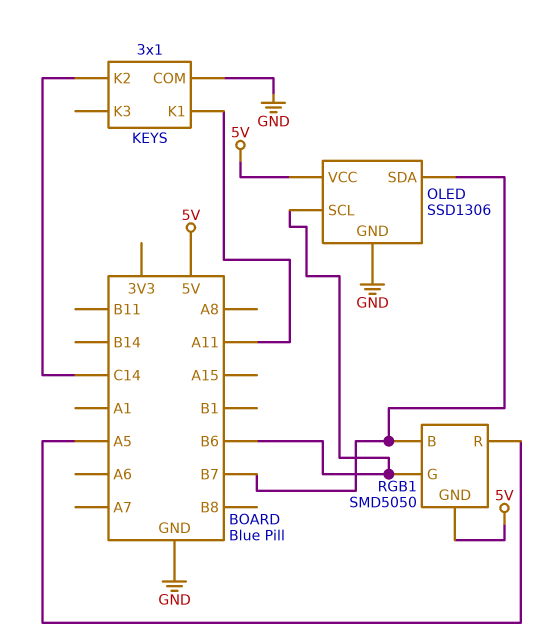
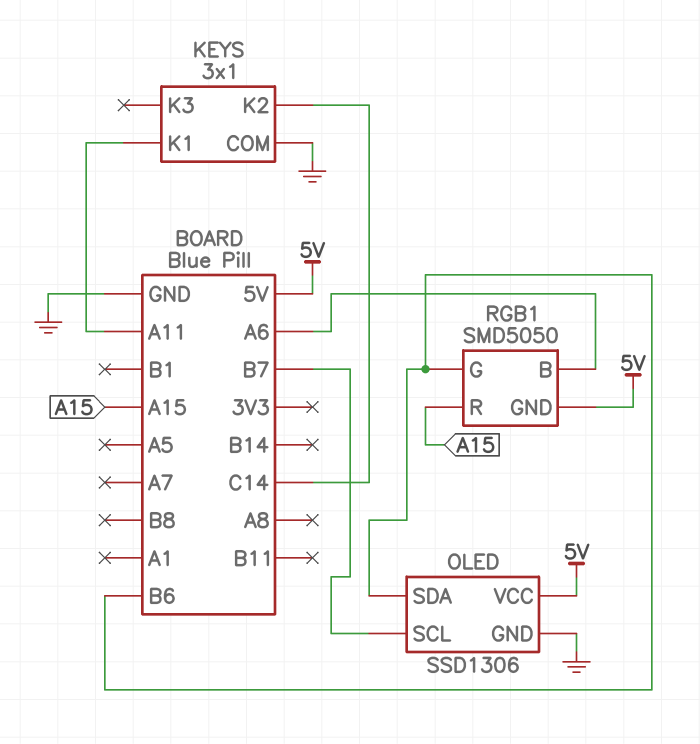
OLED pin SCL: B6 -> B7
OLED pin SDA: B7 -> B6
RGB1 pin B: B7 -> A6
RGB1 pin R: A5 -> A15

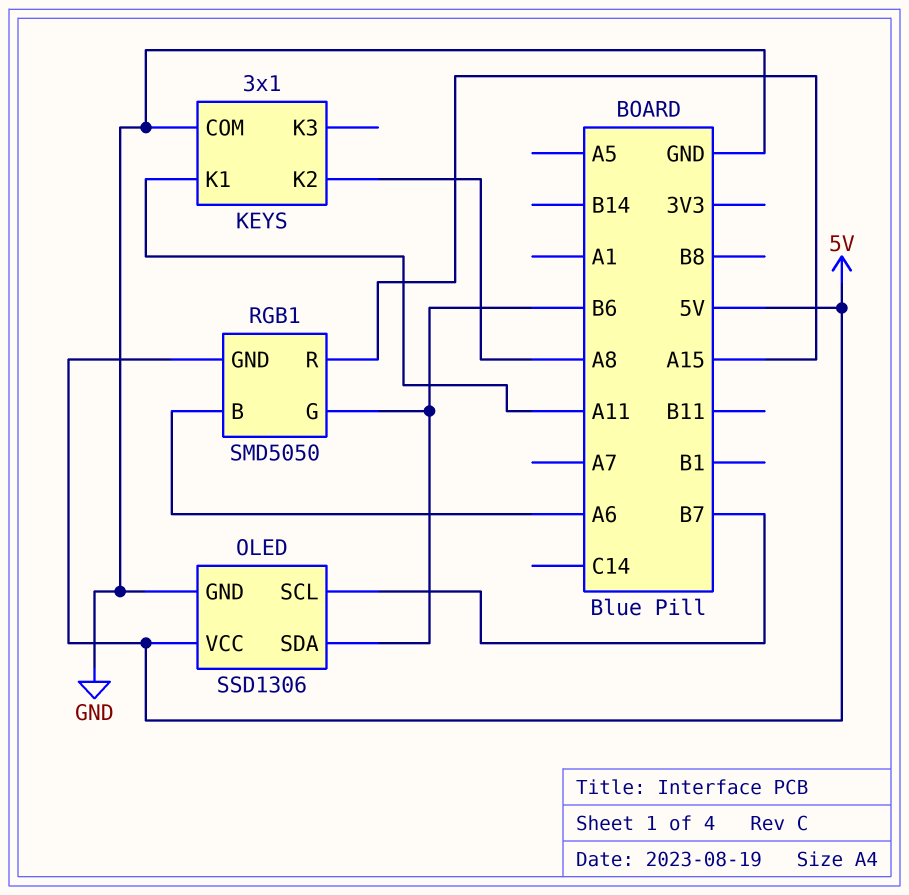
KEYS pin K2: C14 -> A8

